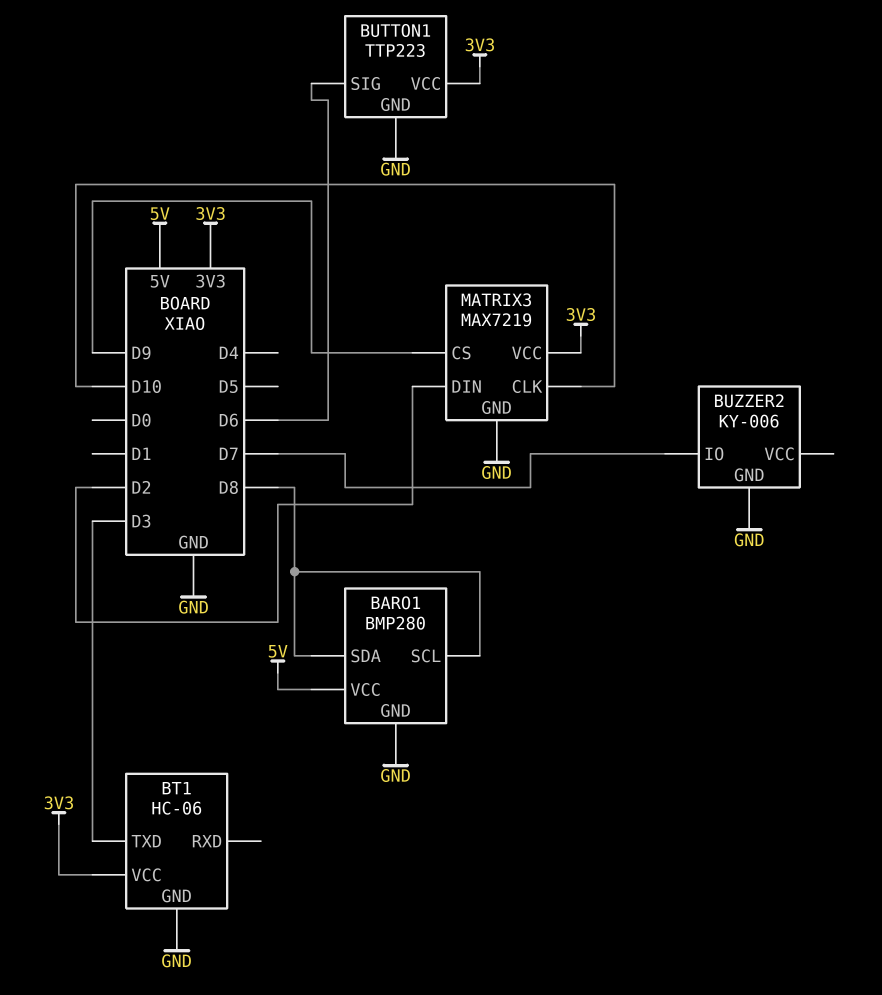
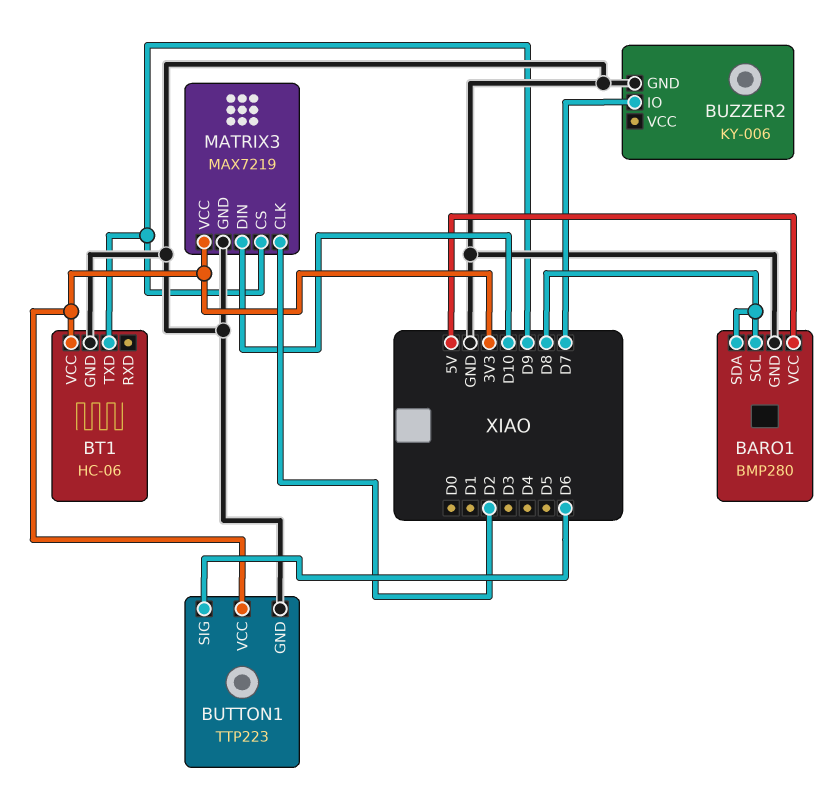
BT1 pin TXD: D3 -> D9
MATRIX3 pin CLK: D10 -> D2
MATRIX3 pin DIN: D2 -> D10

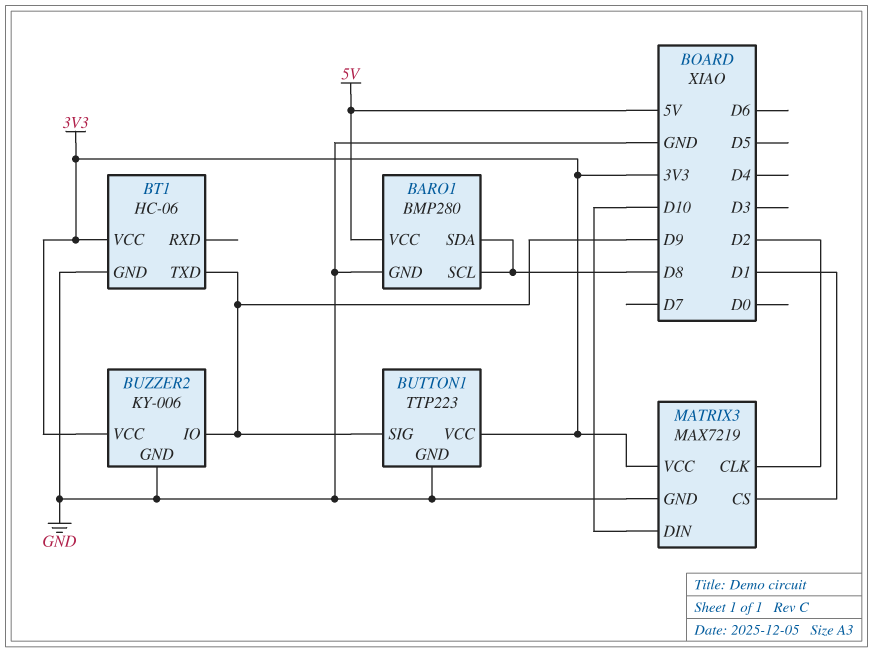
BUTTON1 pin SIG: D6 -> D9
BUZZER2 pin IO: D7 -> D9
BUZZER2 pin VCC: none -> 3V3
MATRIX3 pin CS: D9 -> D1

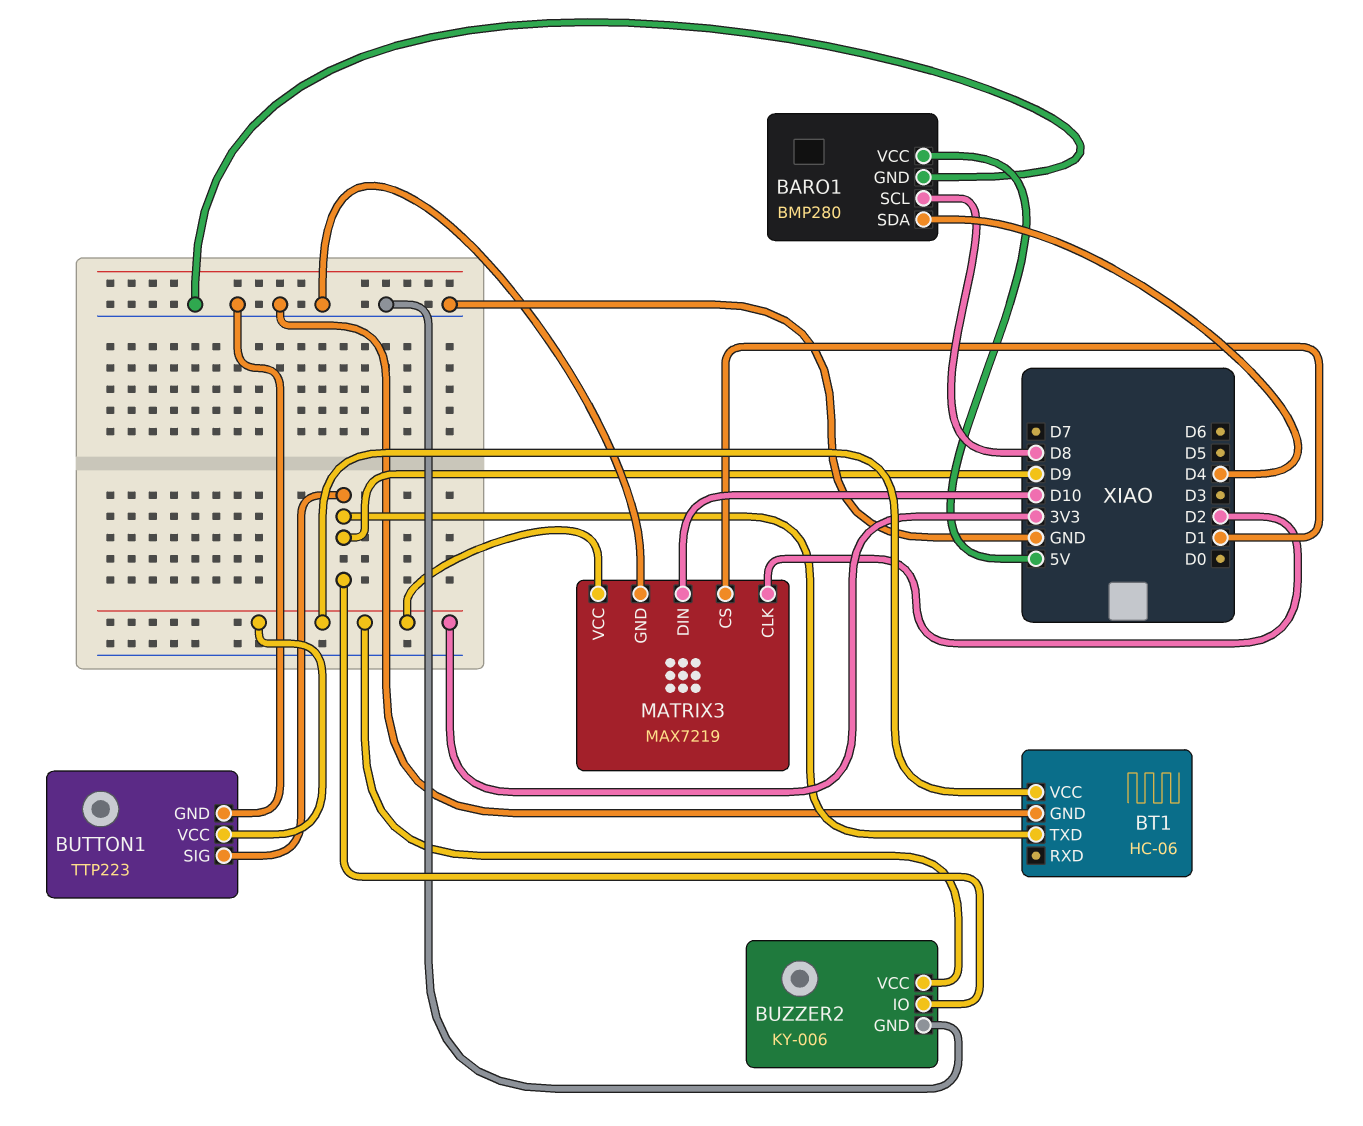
BARO1 pin SDA: D8 -> D4

